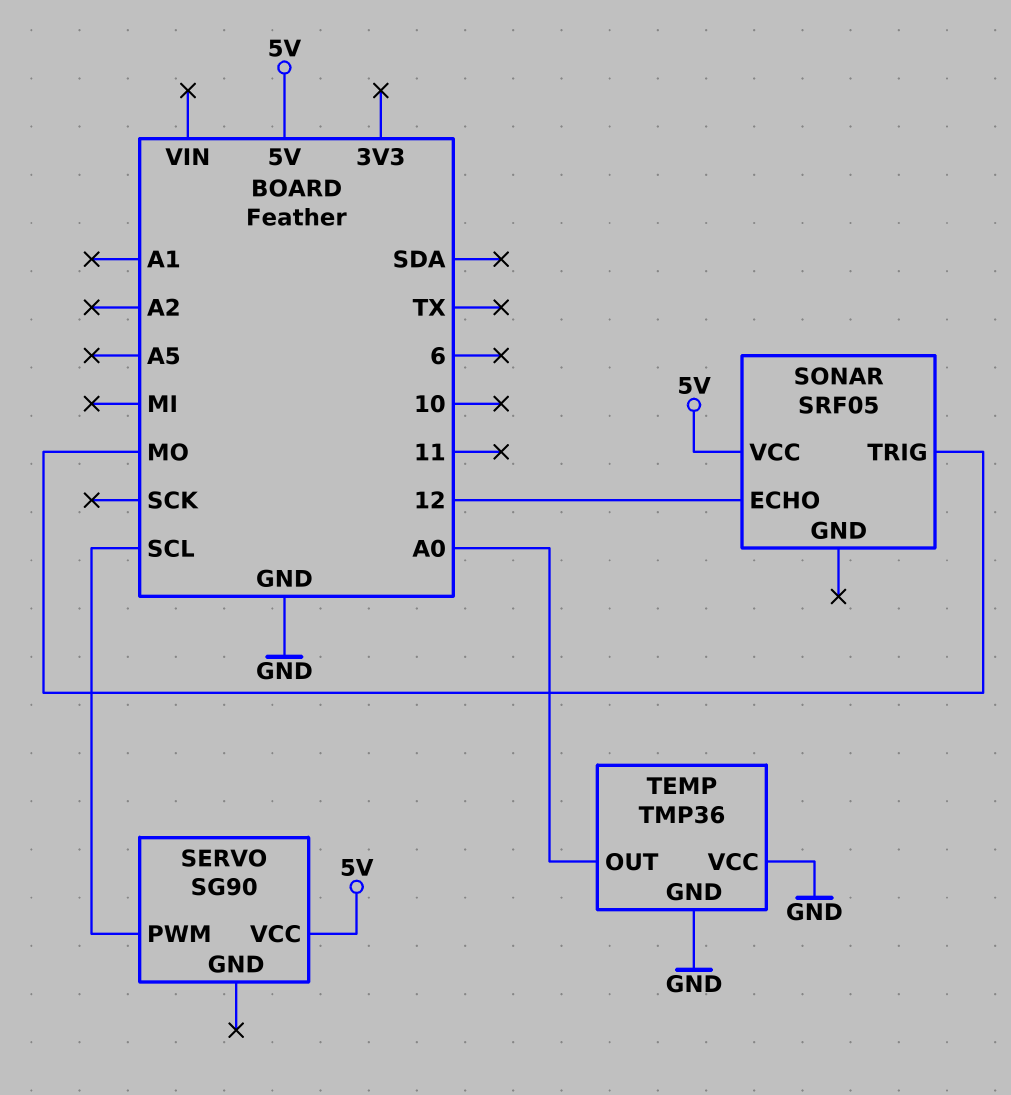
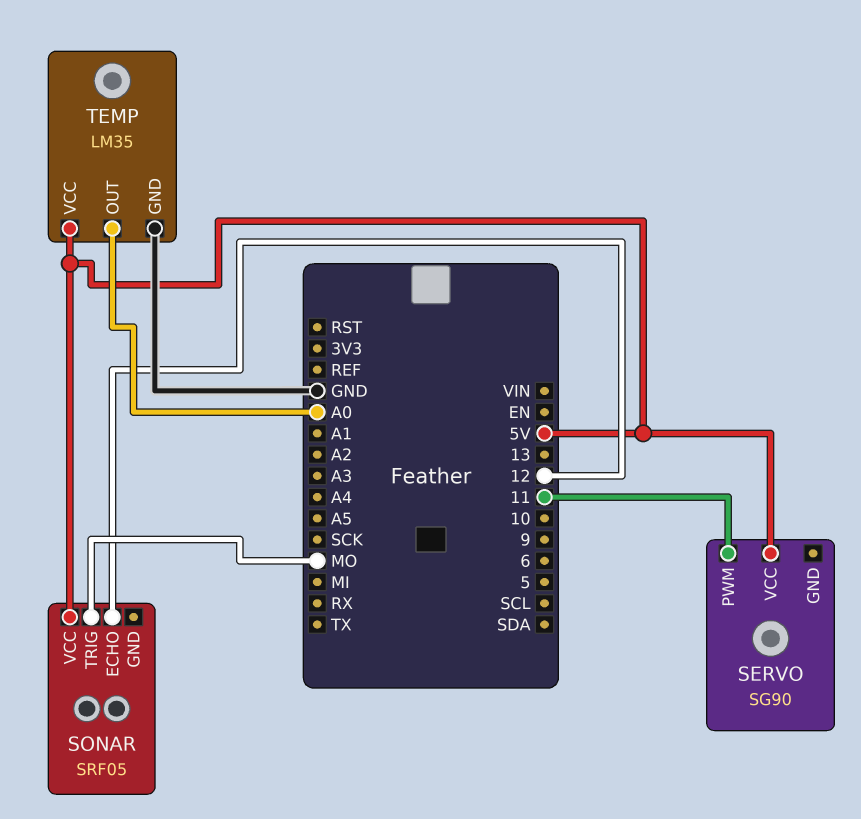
SERVO pin PWM: SCL -> 11
TEMP: TMP36 -> LM35
TEMP pin VCC: GND -> 5V

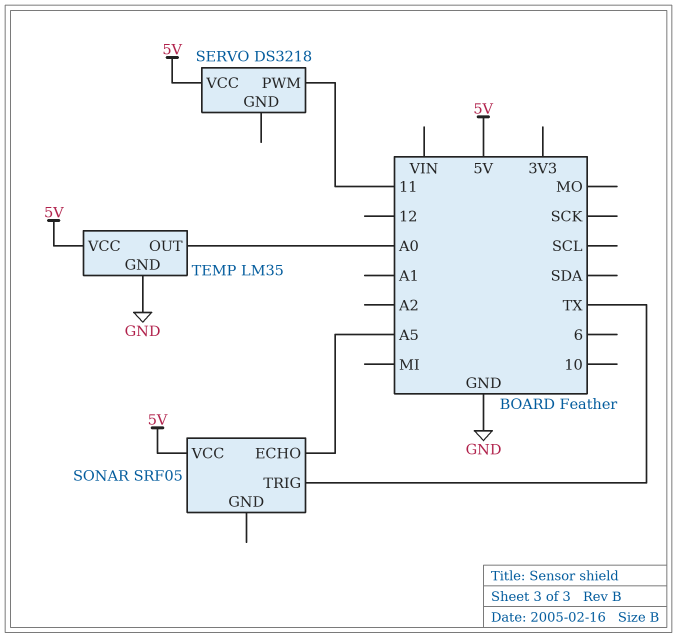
SERVO: SG90 -> DS3218
SONAR pin ECHO: 12 -> A5
SONAR pin TRIG: MO -> TX

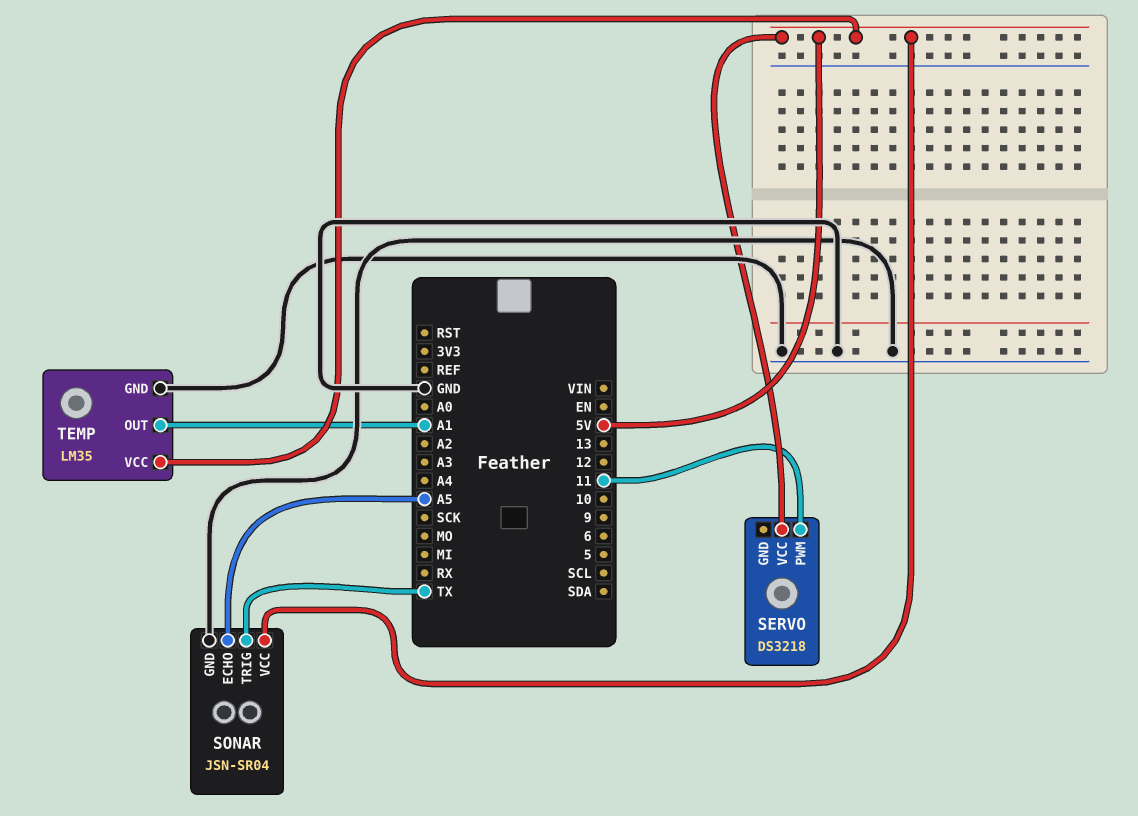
SONAR: SRF05 -> JSN-SR04
SONAR pin GND: none -> GND
TEMP pin OUT: A0 -> A1

